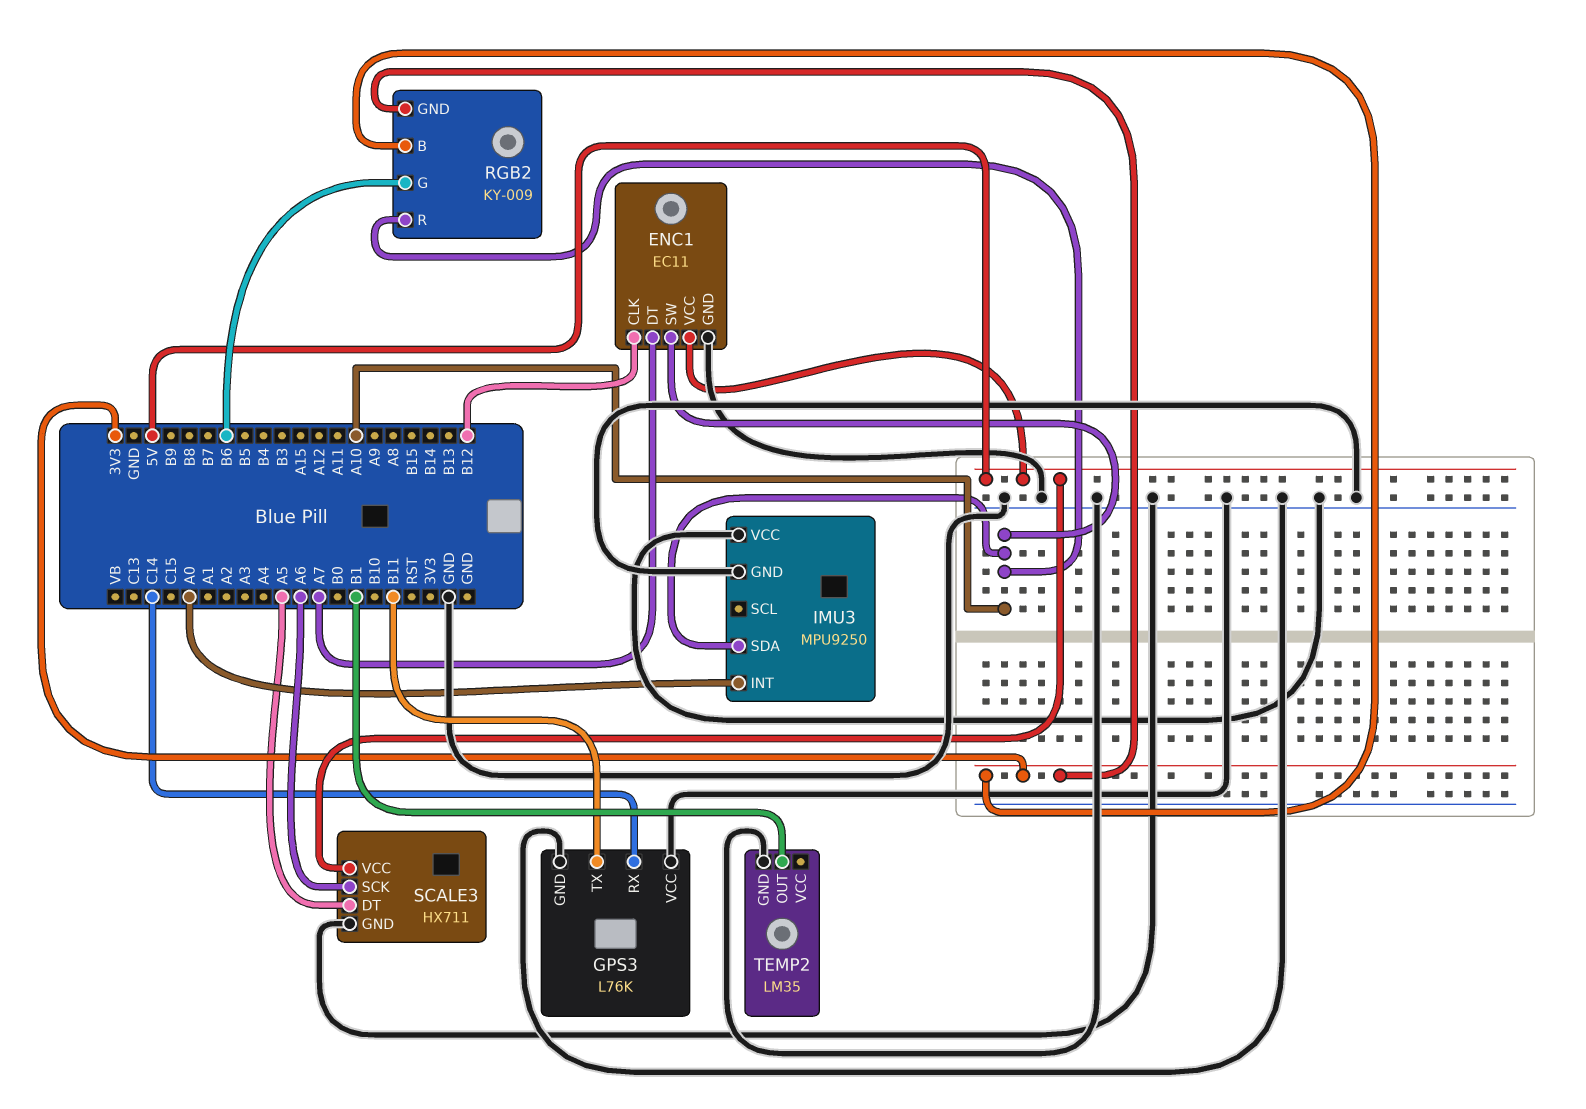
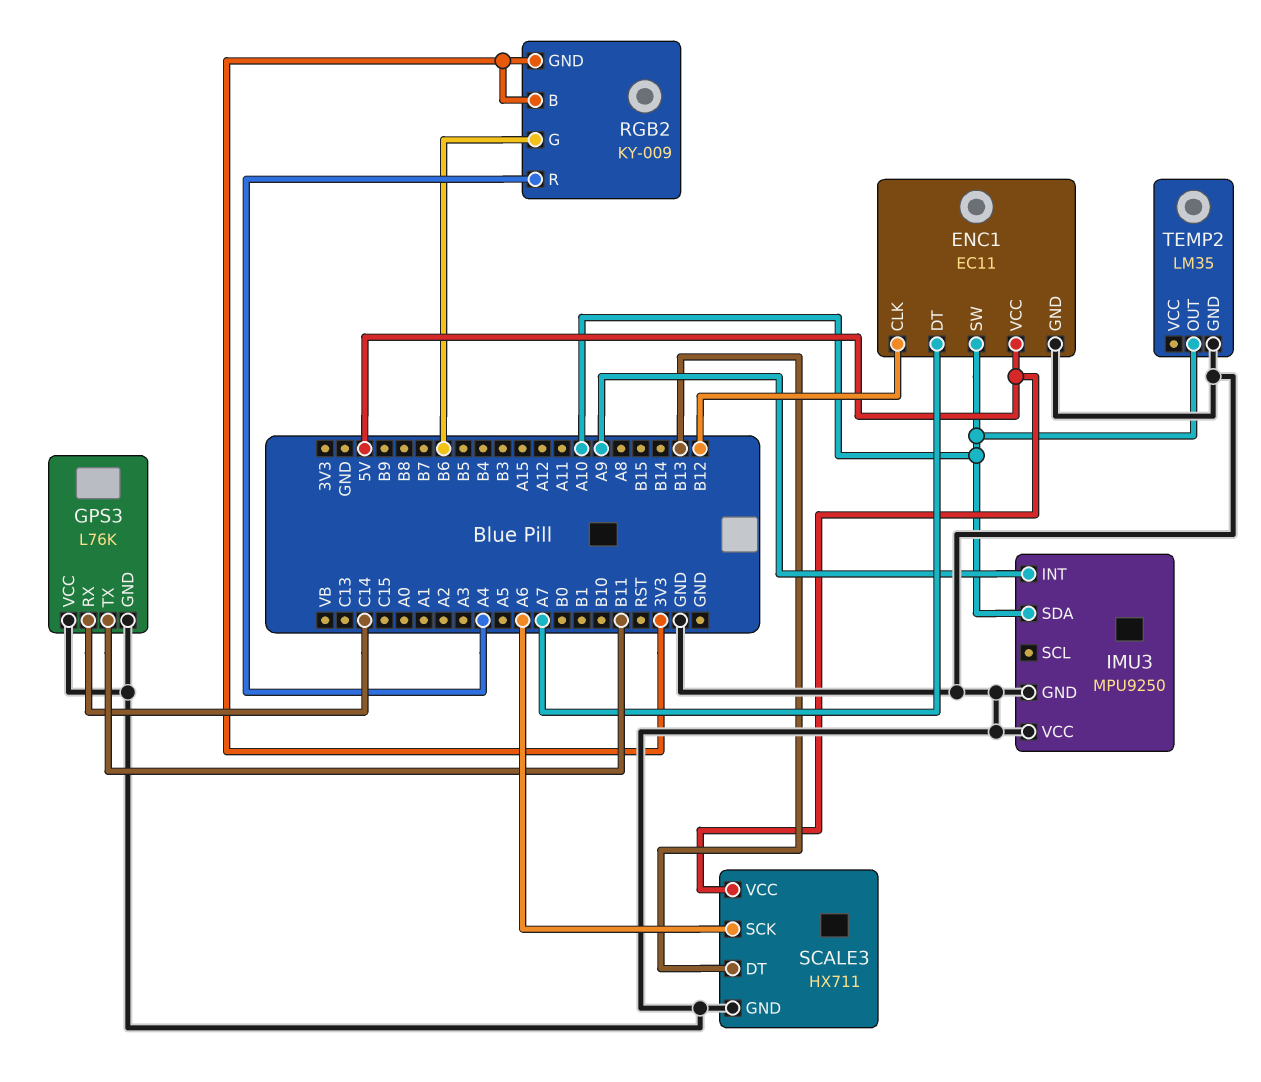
IMU3 pin INT: A0 -> A9
RGB2 pin R: A10 -> A4
SCALE3 pin DT: A5 -> B13
TEMP2 pin OUT: B1 -> A10

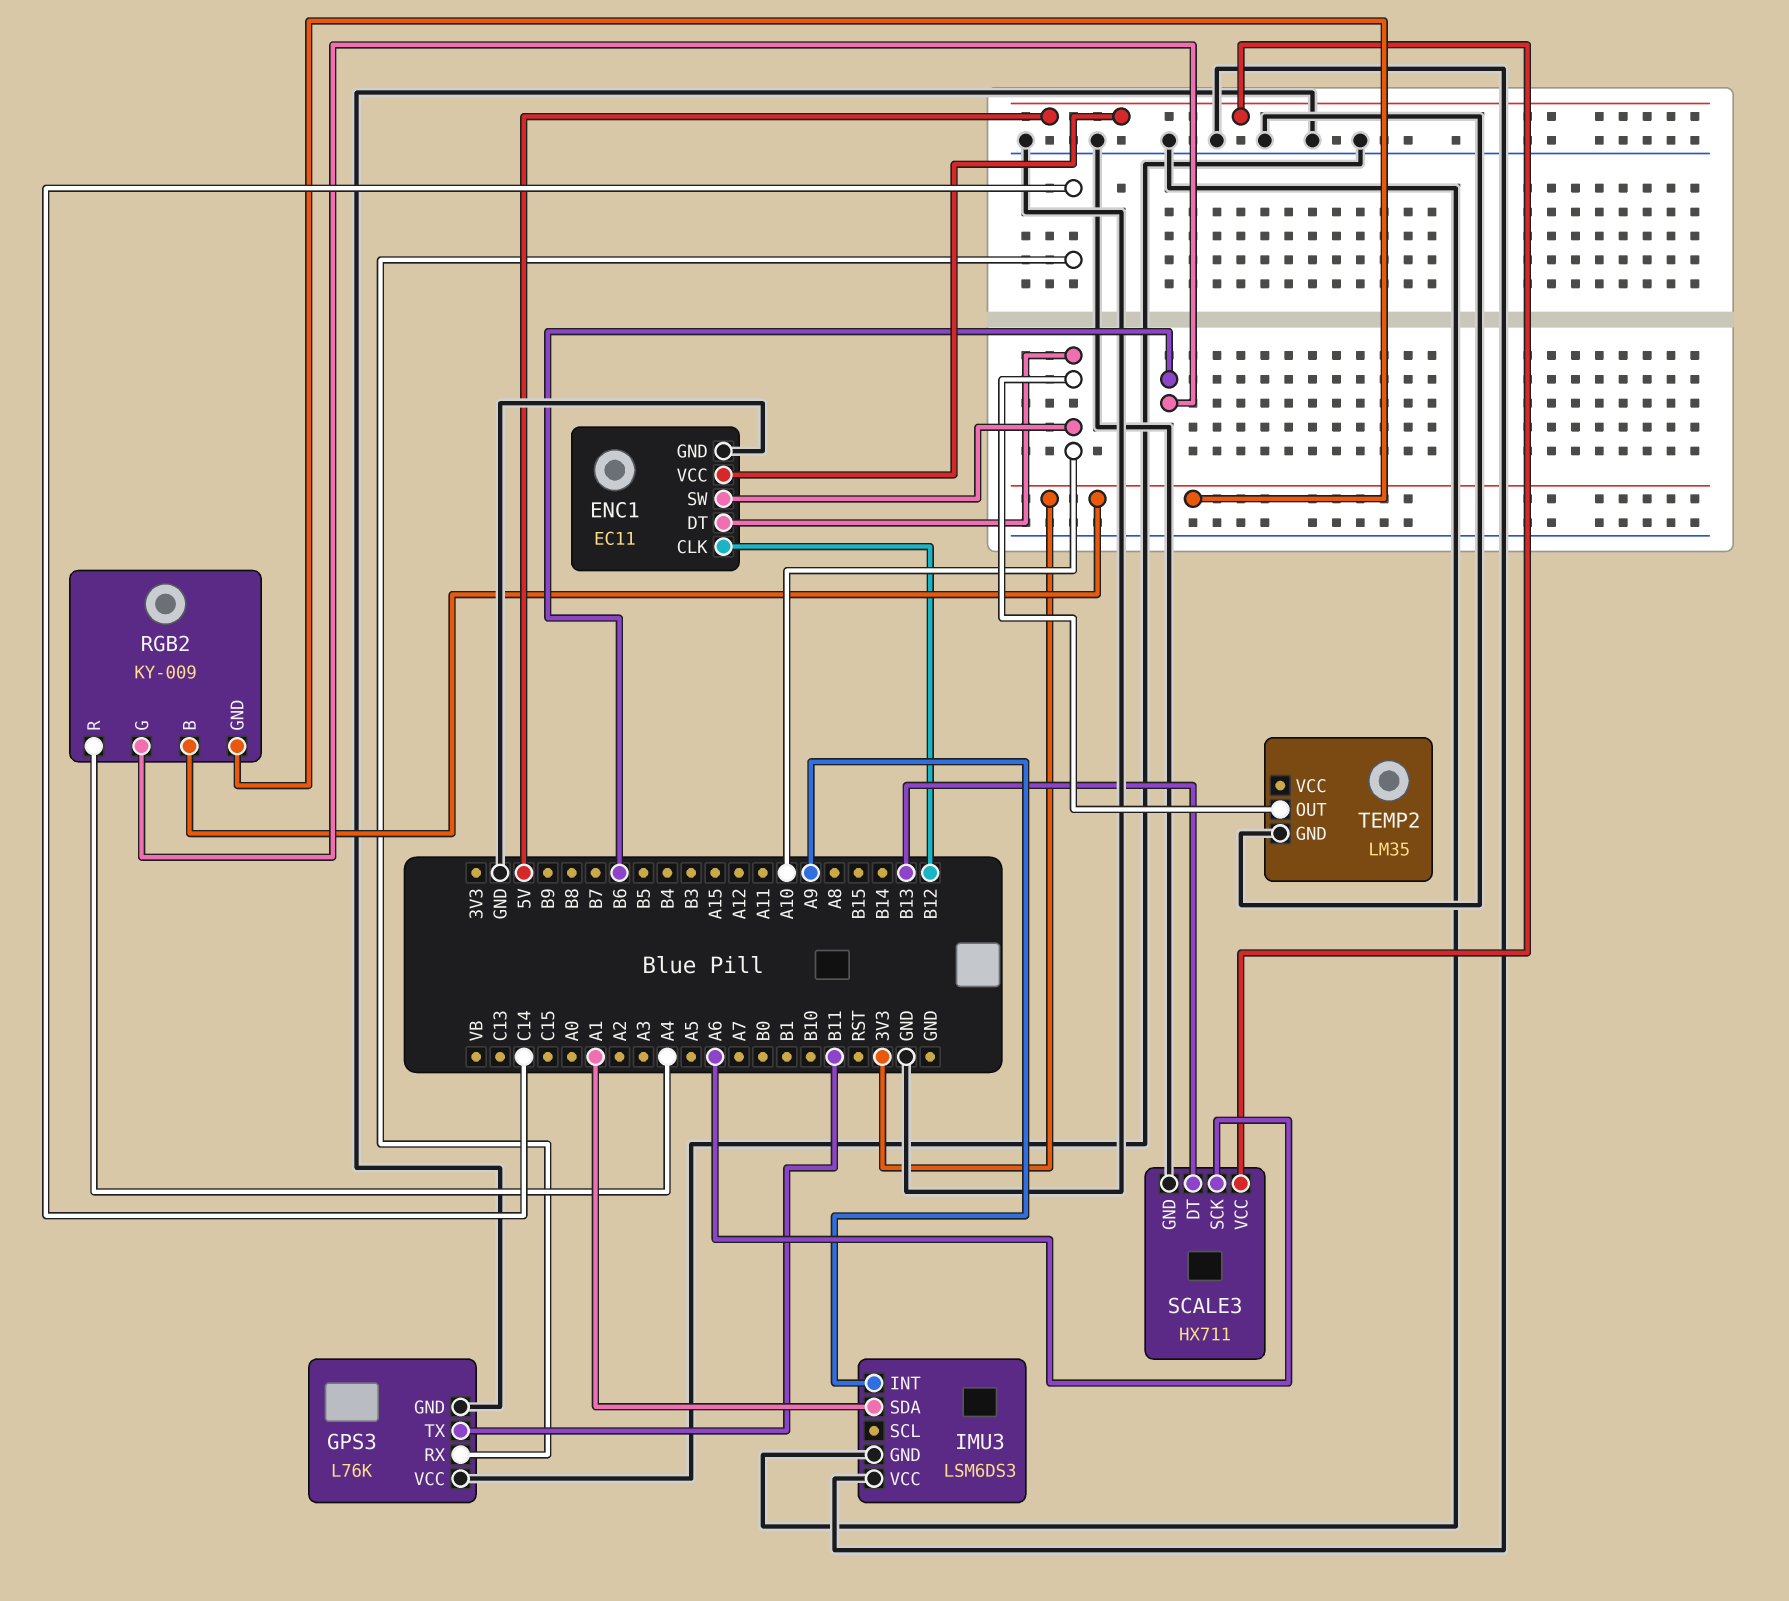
ENC1 pin DT: A7 -> A10
IMU3: MPU9250 -> LSM6DS3
IMU3 pin SDA: A10 -> A1

